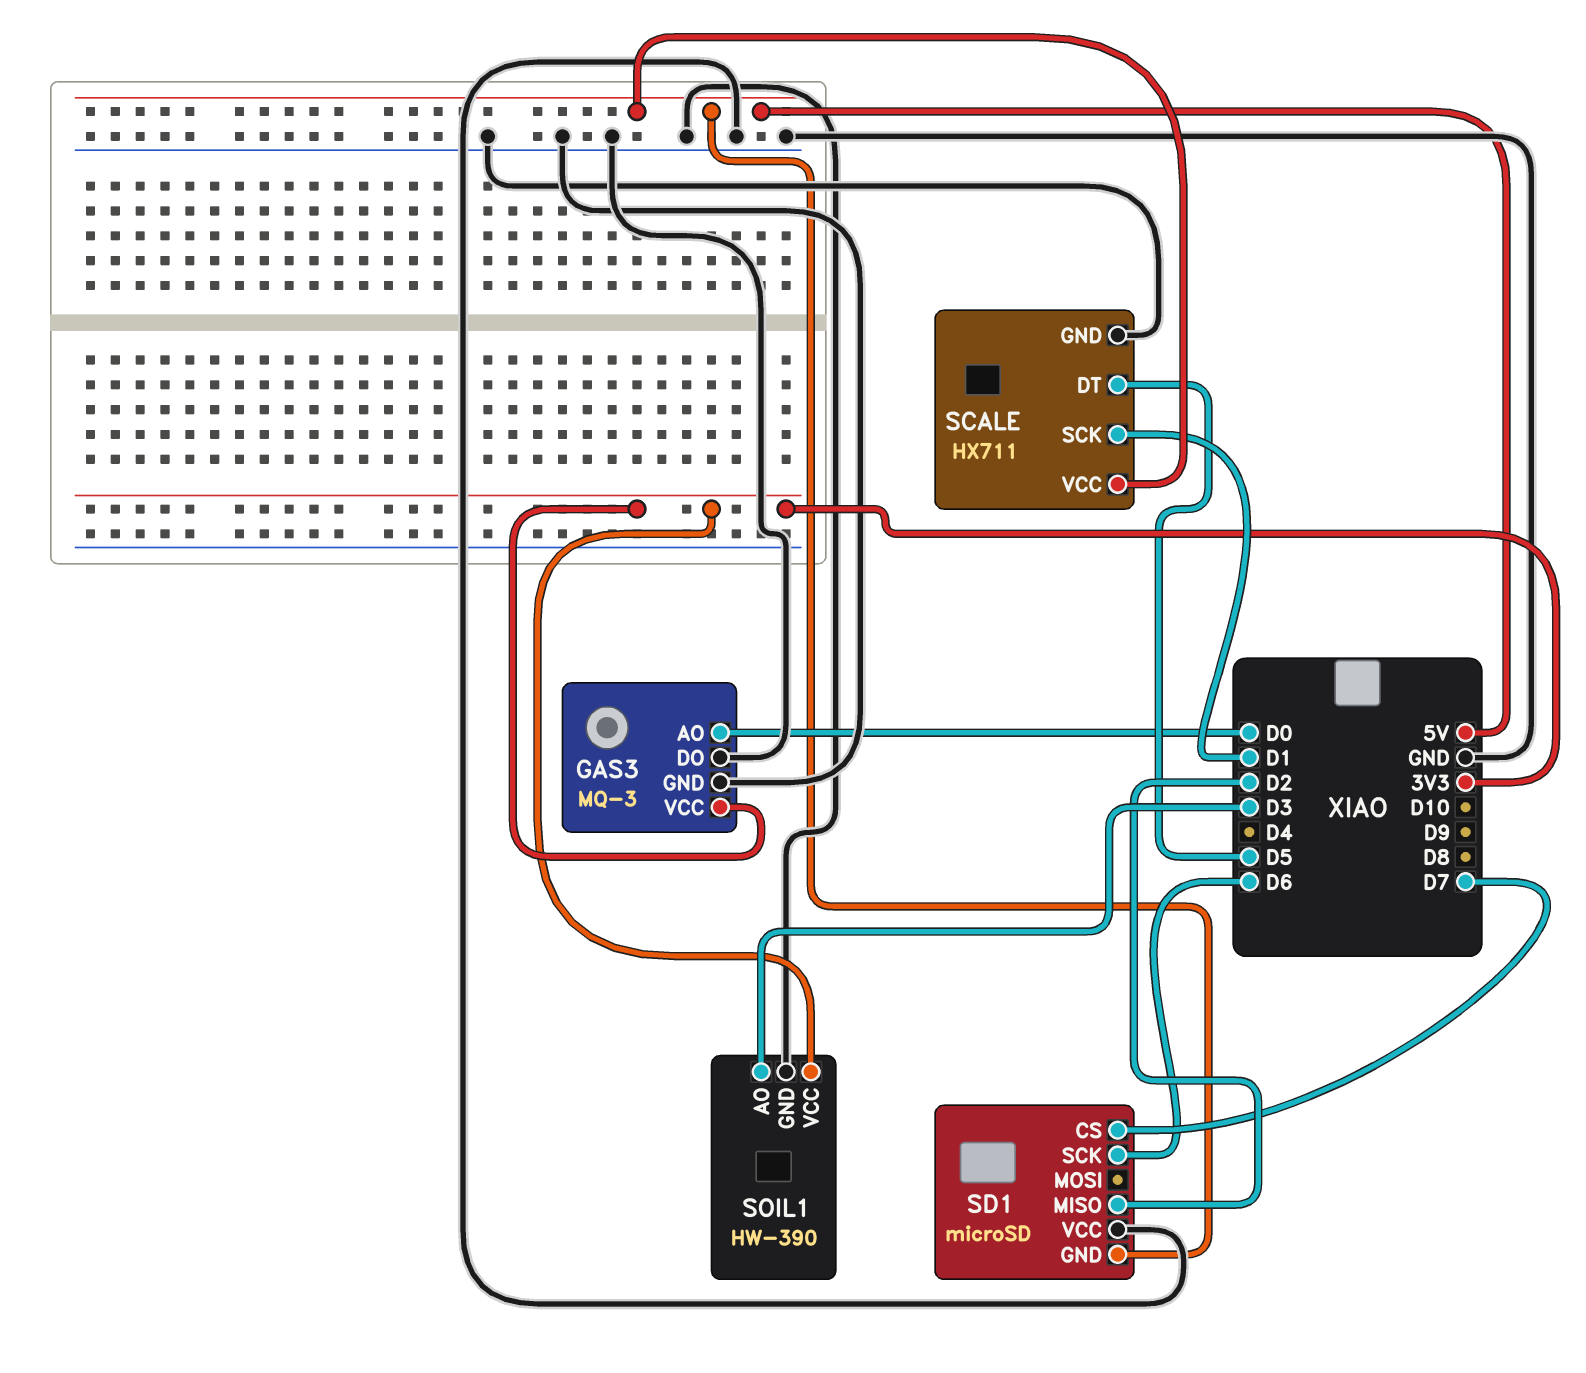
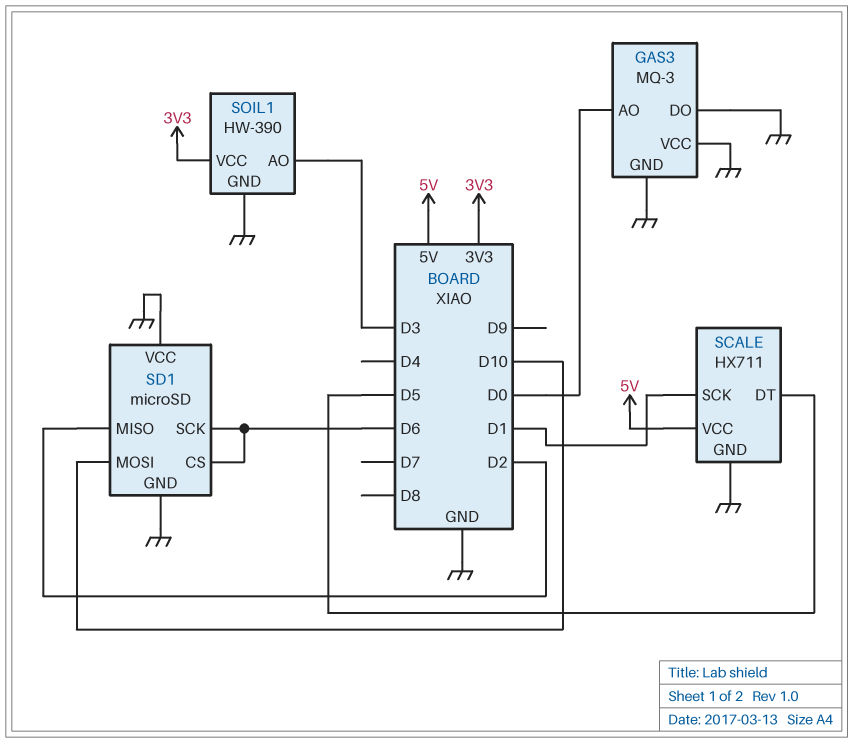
GAS3 pin VCC: 3V3 -> GND
SD1 pin CS: D7 -> D6
SD1 pin GND: 5V -> GND
SD1 pin MOSI: none -> D10

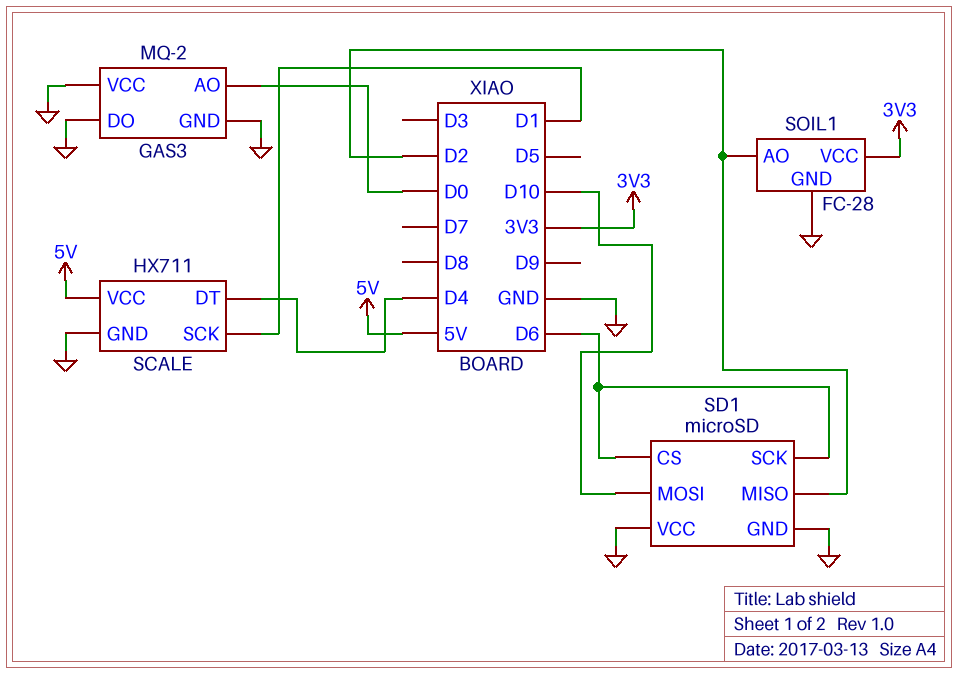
GAS3: MQ-3 -> MQ-2
SCALE pin DT: D5 -> D4
SOIL1: HW-390 -> FC-28
SOIL1 pin AO: D3 -> D2

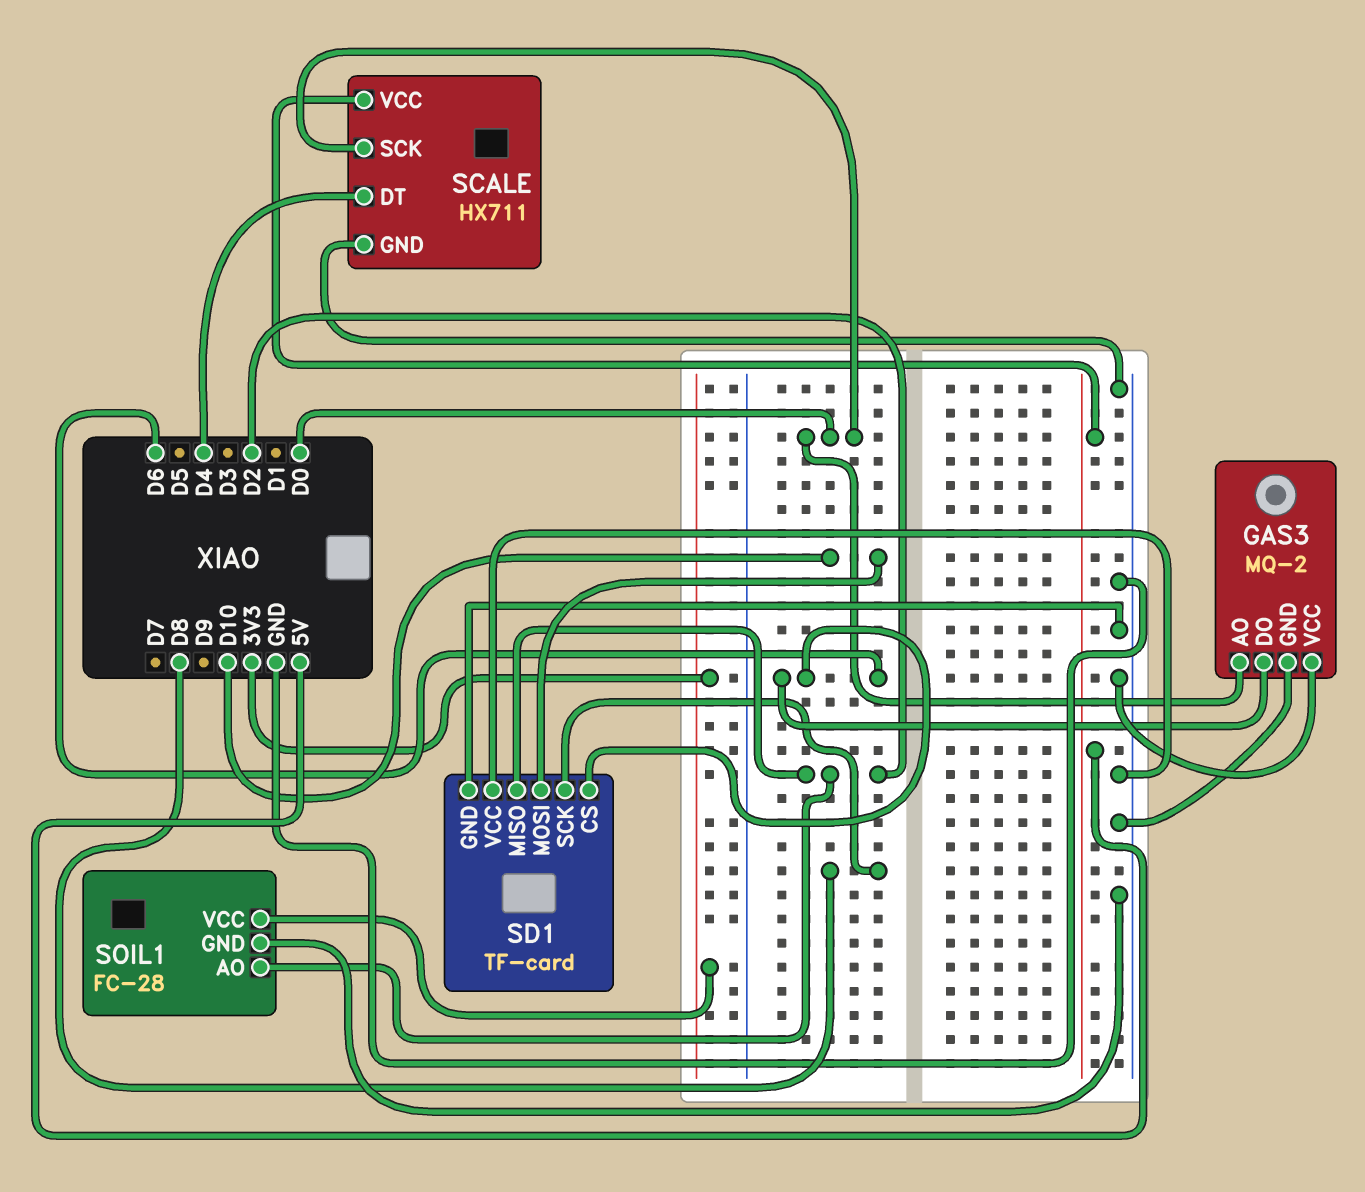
GAS3 pin DO: GND -> D6
SCALE pin SCK: D1 -> D0
SD1: microSD -> TF-card
SD1 pin SCK: D6 -> D8

